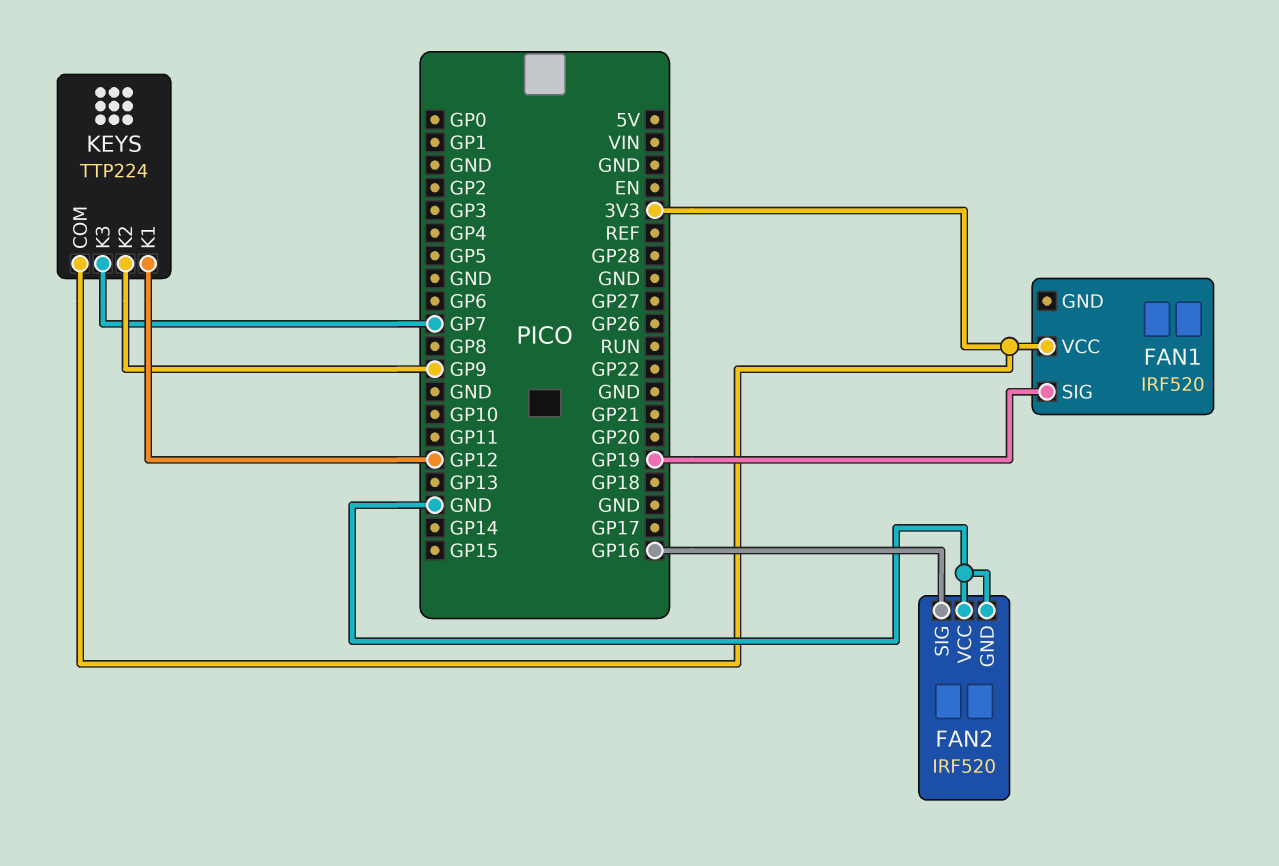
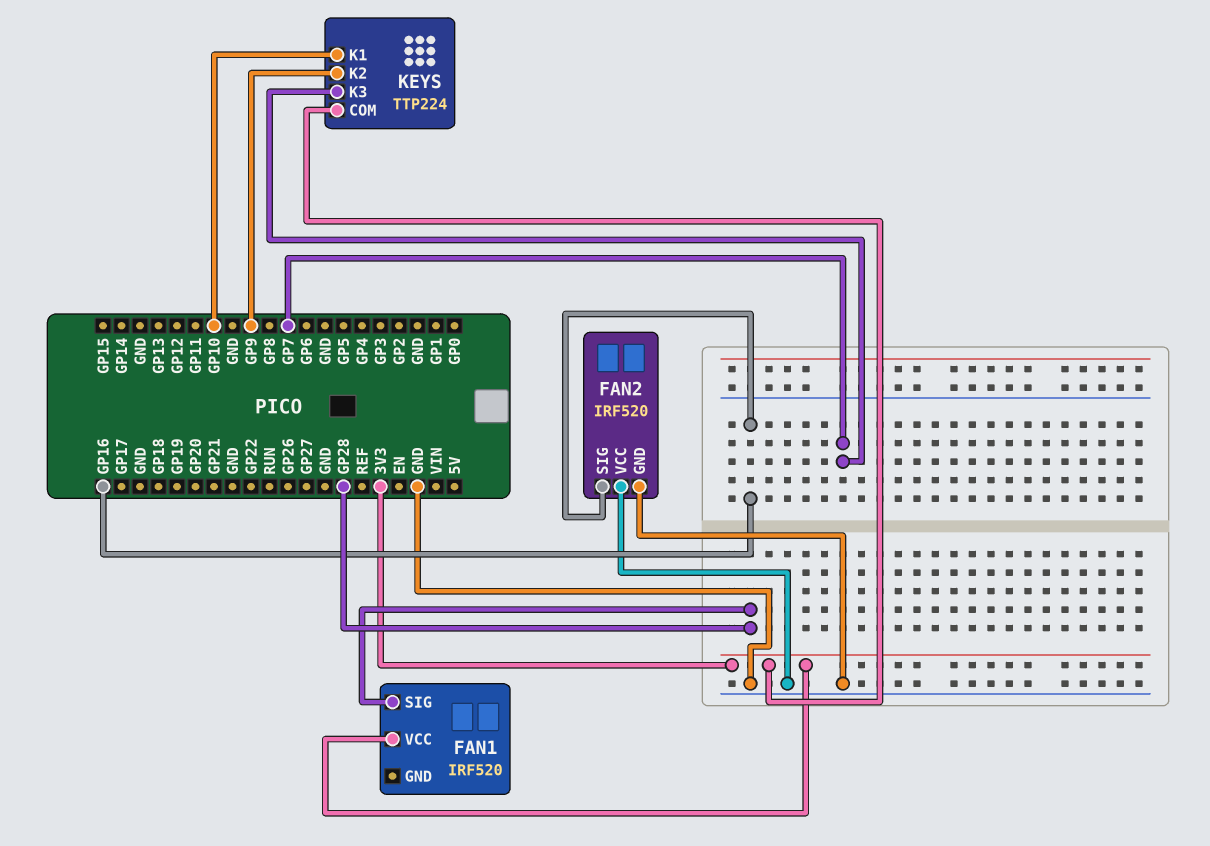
FAN1 pin SIG: GP19 -> GP28
KEYS pin K1: GP12 -> GP10

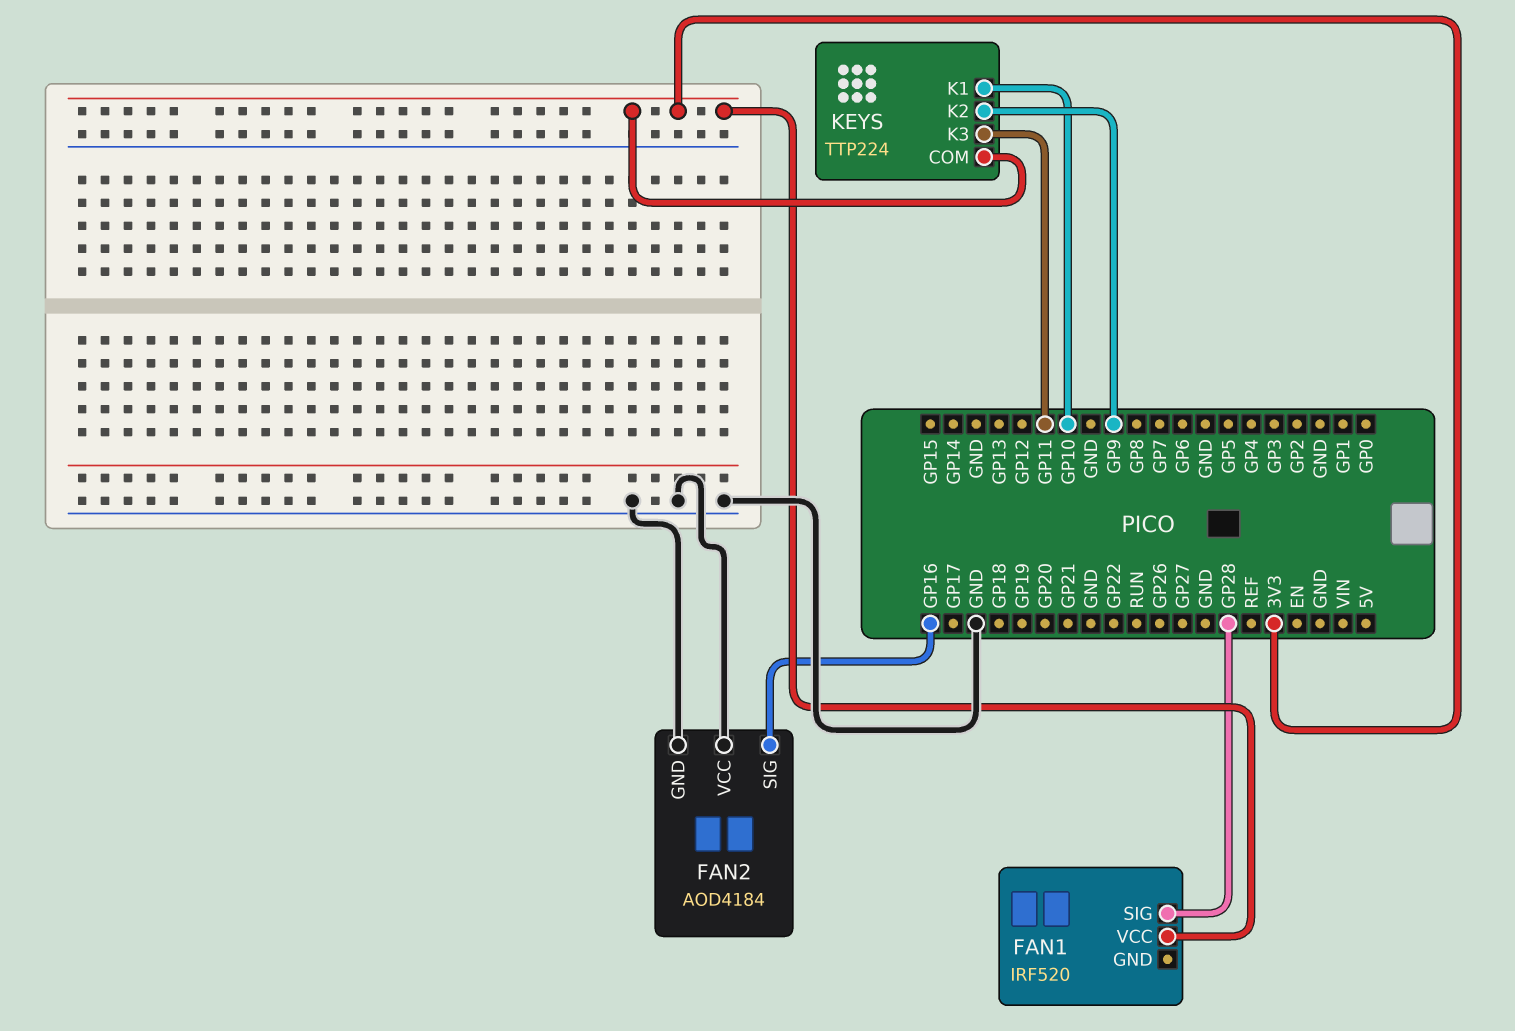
FAN2: IRF520 -> AOD4184
KEYS pin K3: GP7 -> GP11

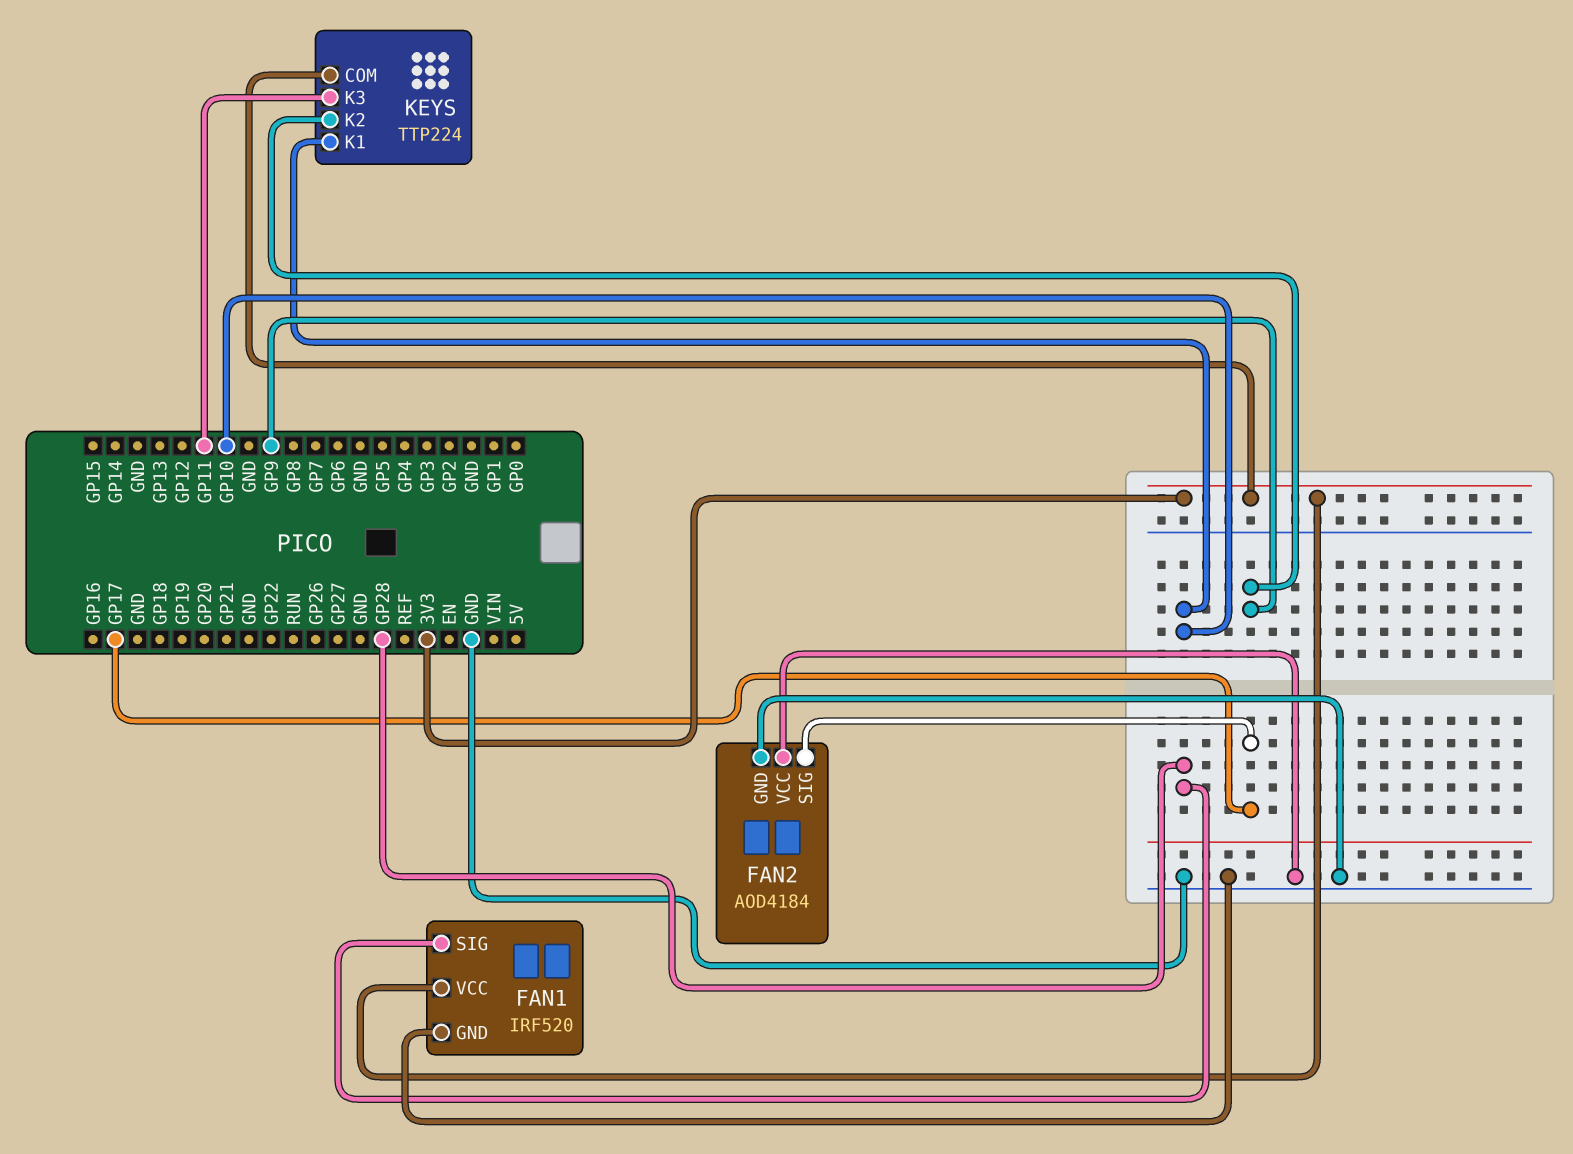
FAN1 pin GND: none -> GND
FAN2 pin SIG: GP16 -> GP17

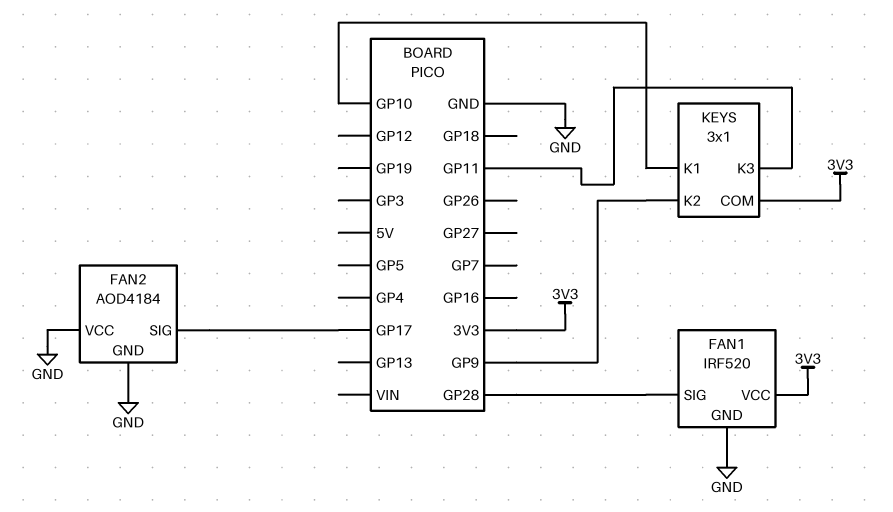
KEYS: TTP224 -> 3x1

